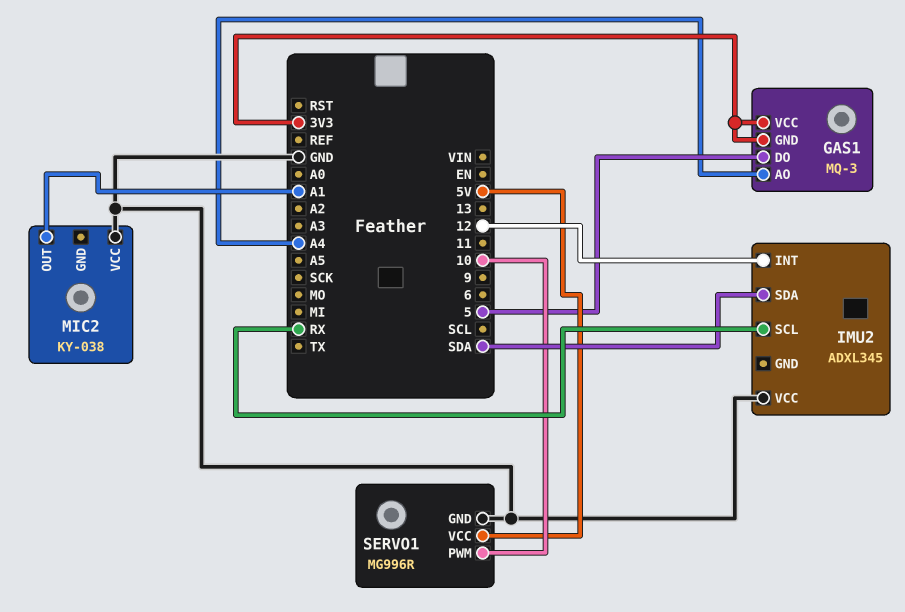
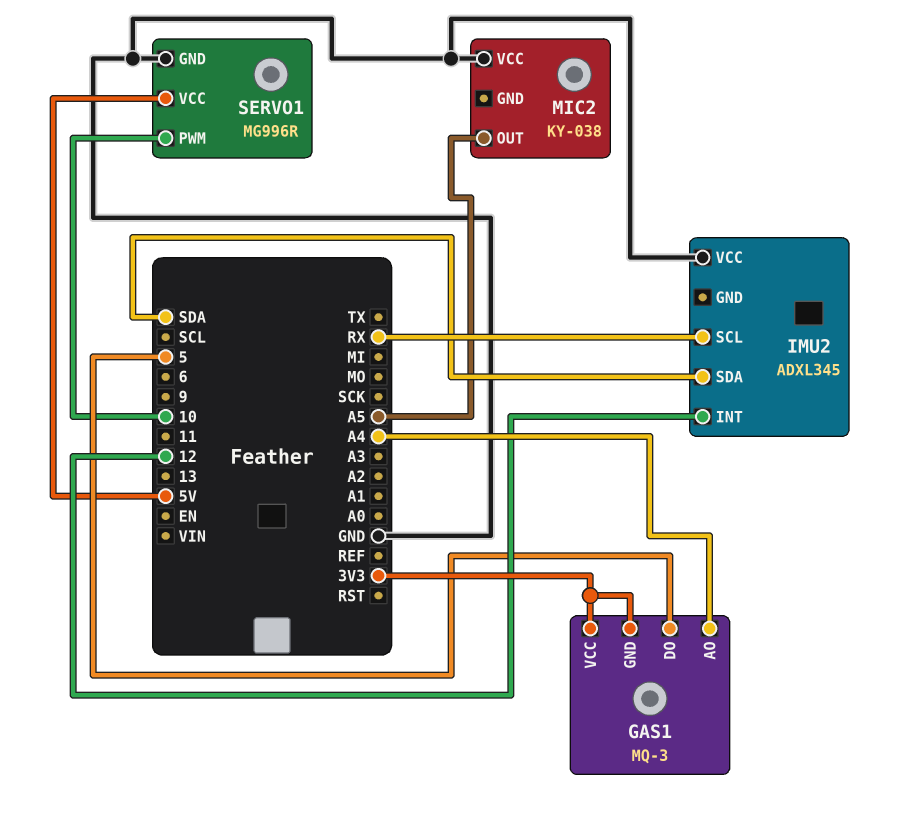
MIC2 pin OUT: A1 -> A5

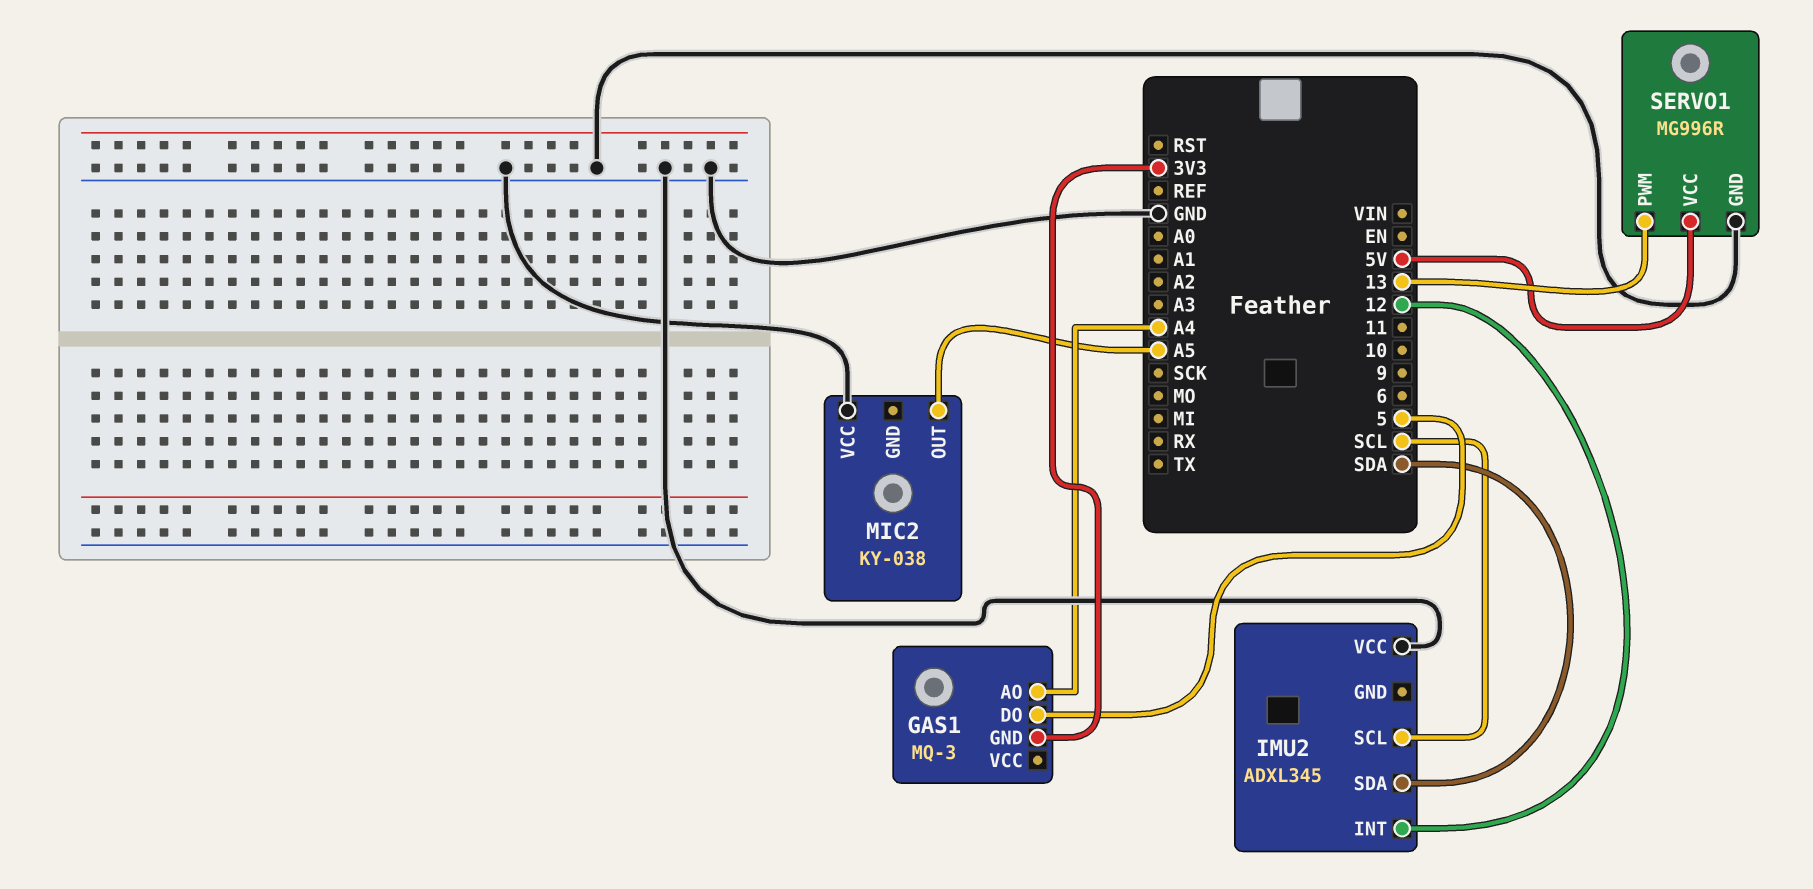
GAS1 pin VCC: 3V3 -> none
IMU2 pin SCL: RX -> SCL
SERVO1 pin PWM: 10 -> 13

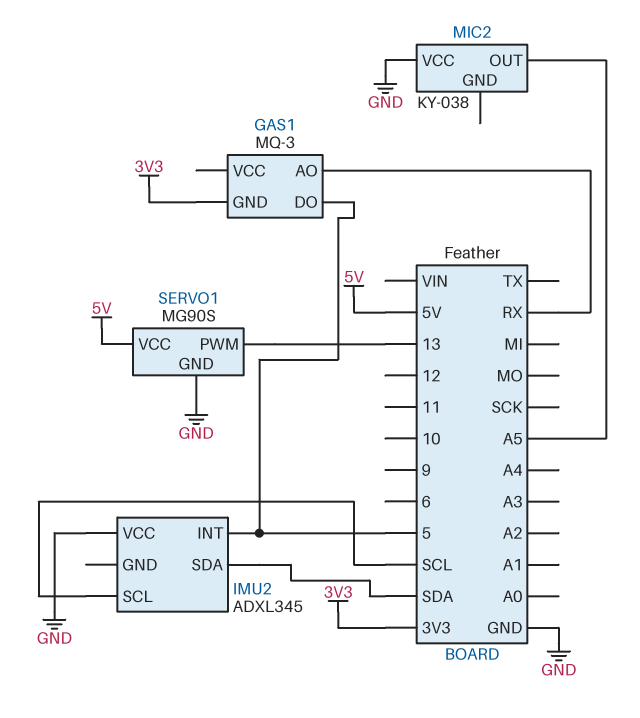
GAS1 pin AO: A4 -> RX
IMU2 pin INT: 12 -> 5
SERVO1: MG996R -> MG90S

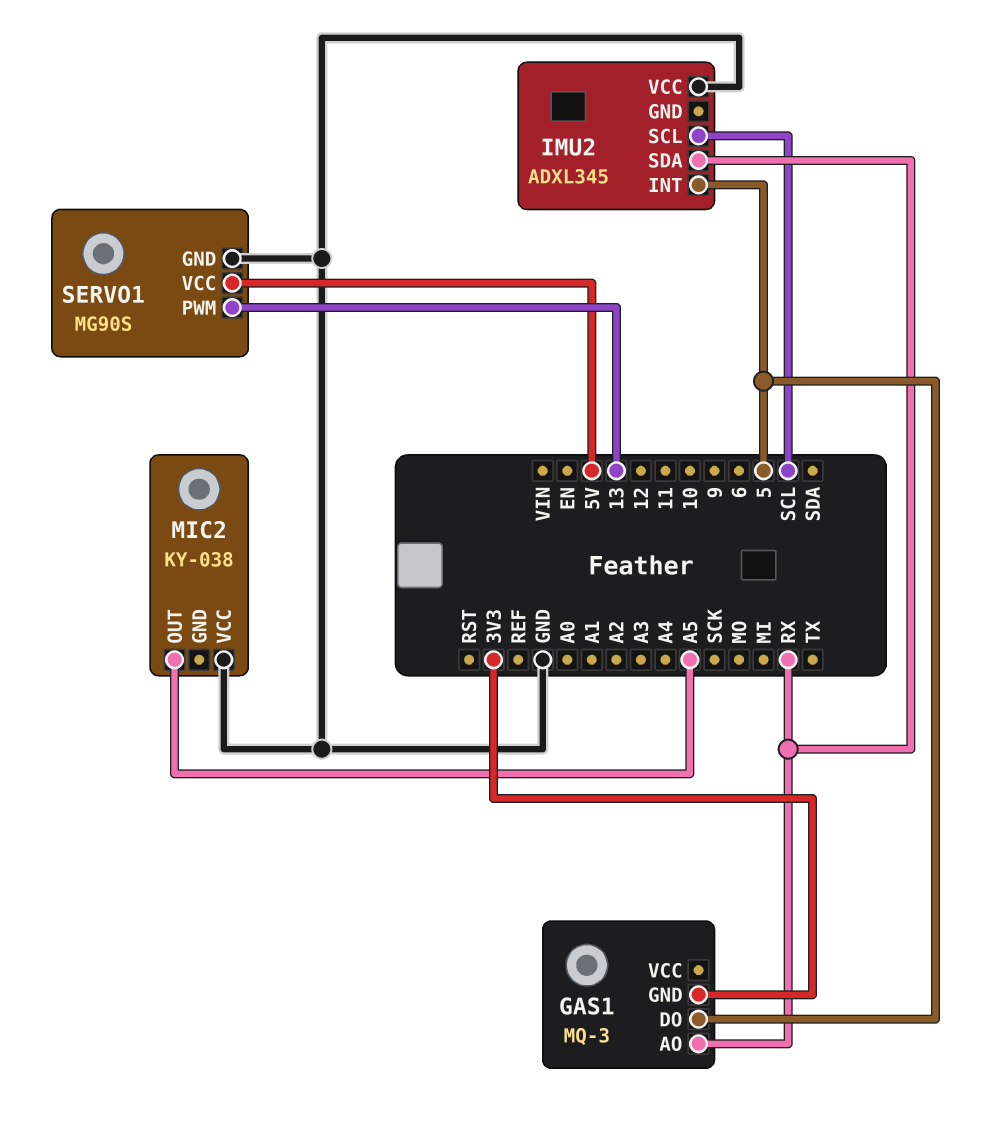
IMU2 pin SDA: SDA -> RX

